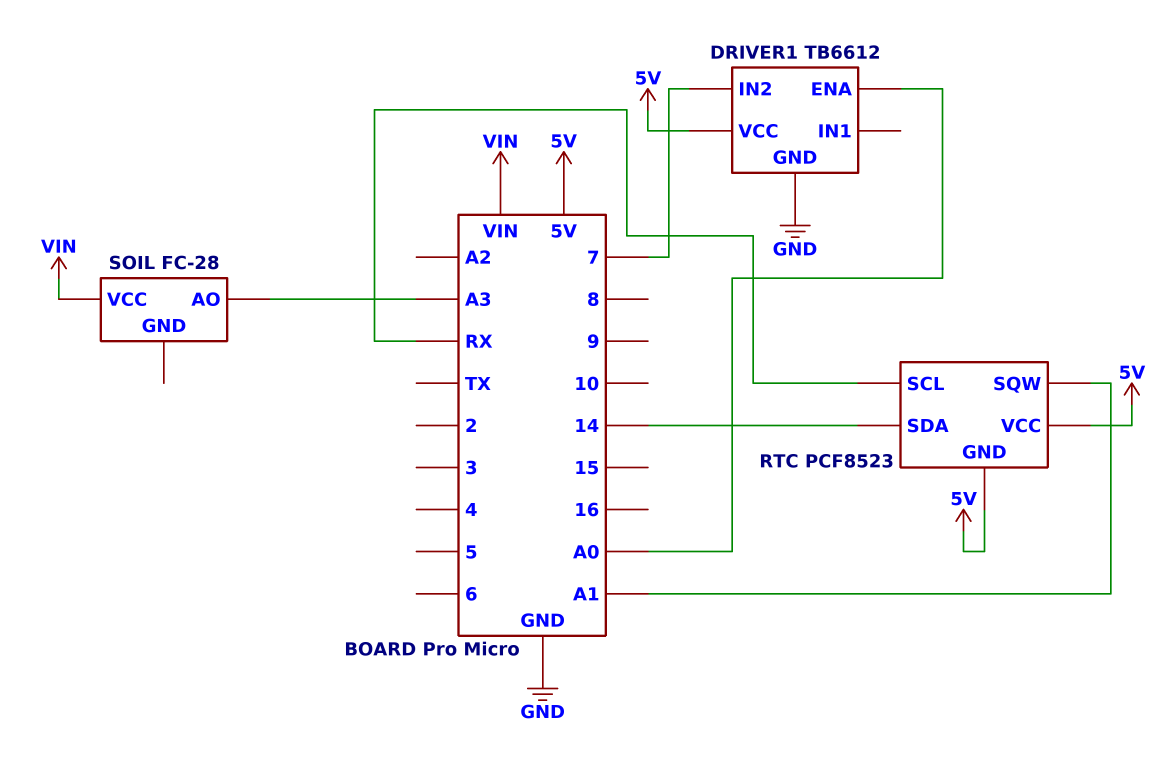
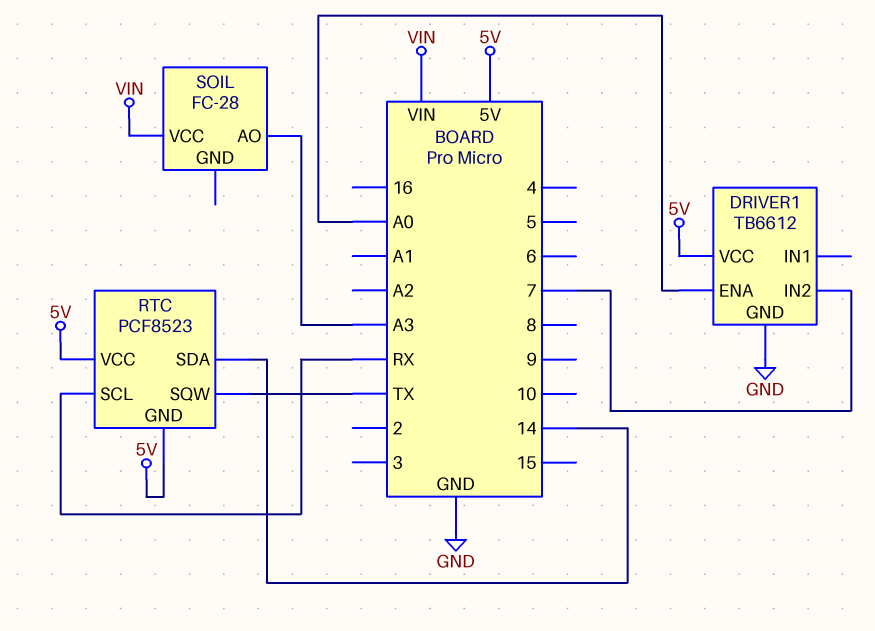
RTC pin SQW: A1 -> TX

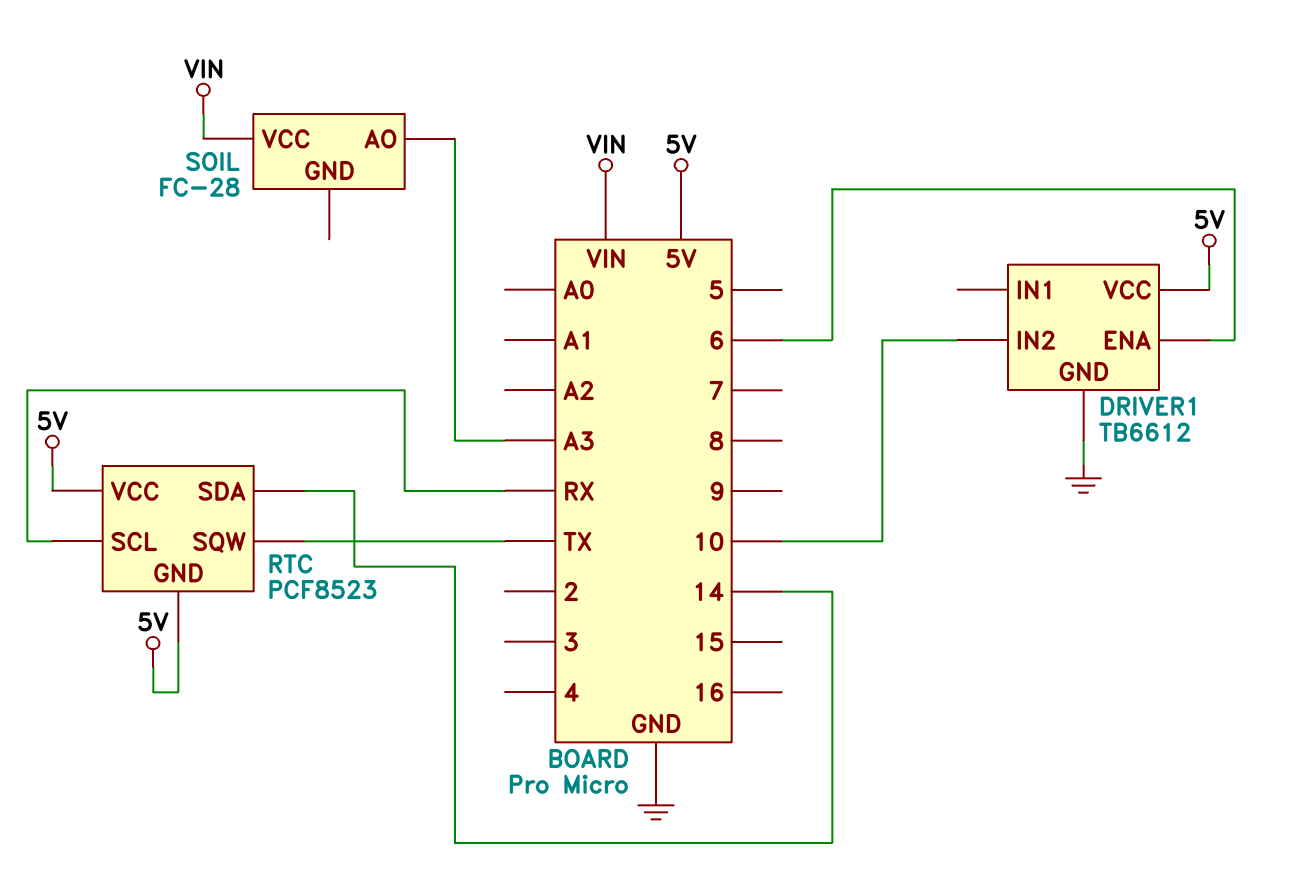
DRIVER1 pin ENA: A0 -> 6
DRIVER1 pin IN2: 7 -> 10

